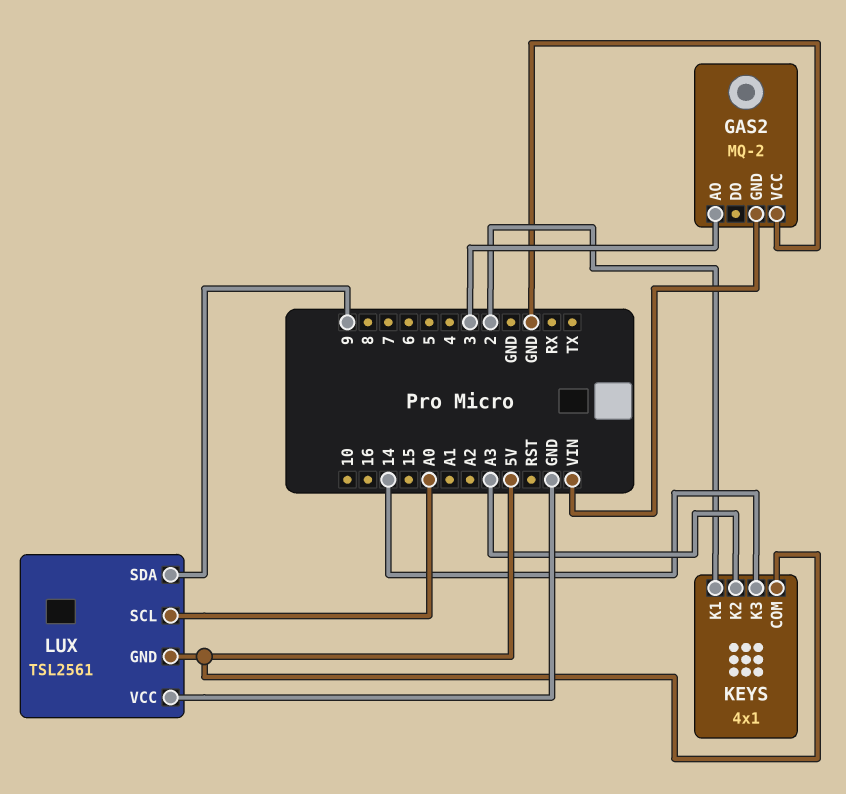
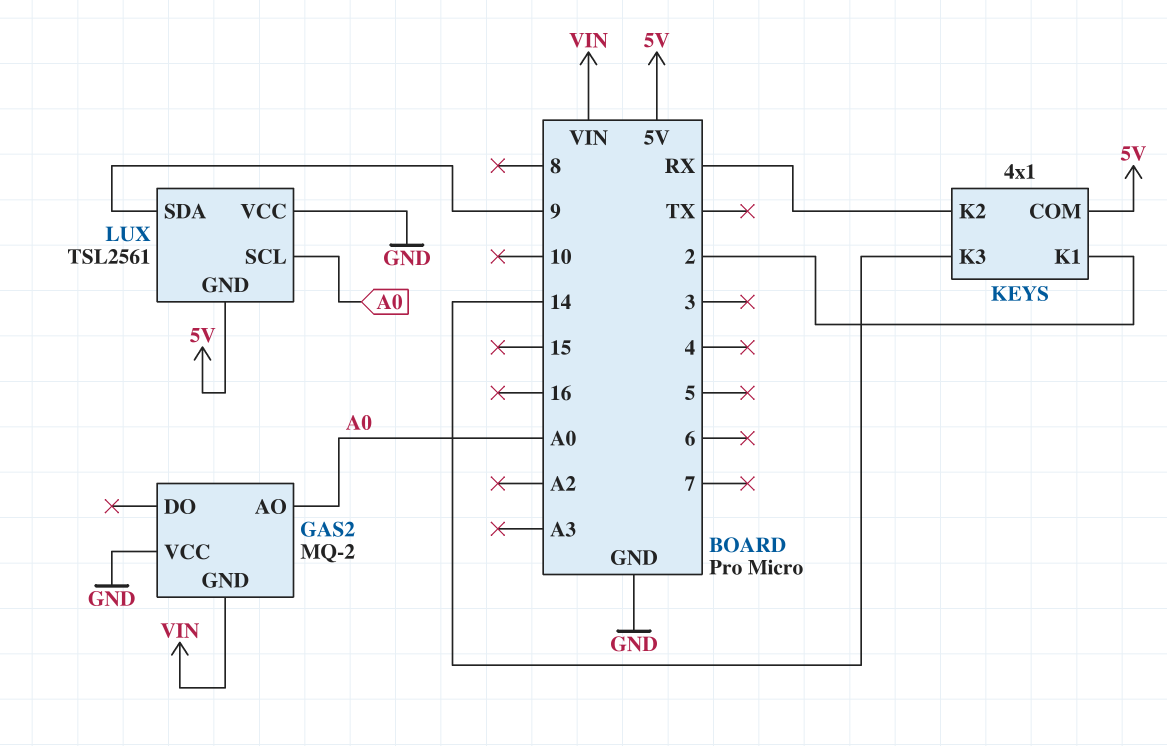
GAS2 pin AO: 3 -> A0
KEYS pin K2: A3 -> RX

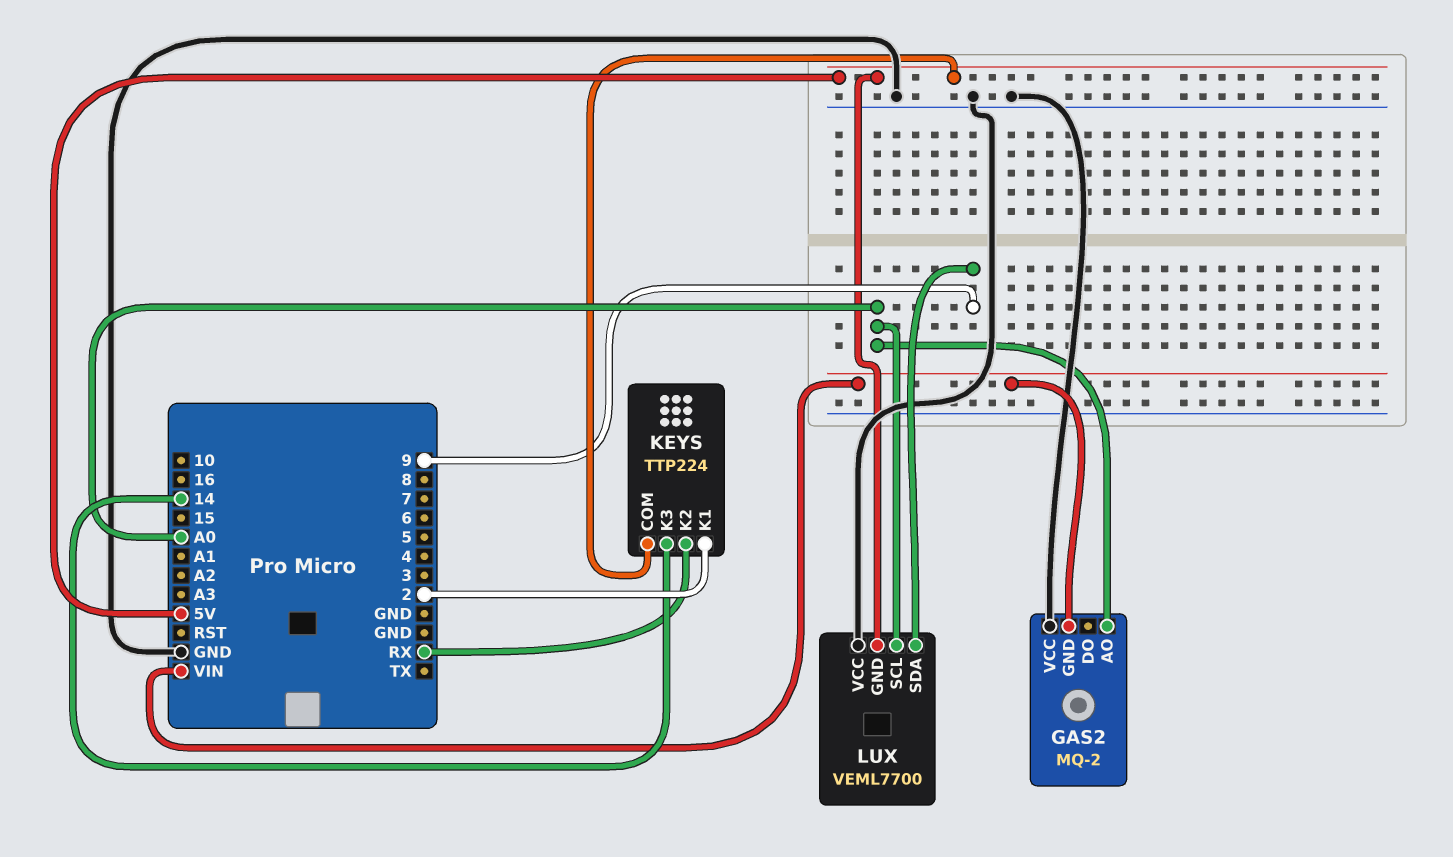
KEYS: 4x1 -> TTP224
LUX: TSL2561 -> VEML7700

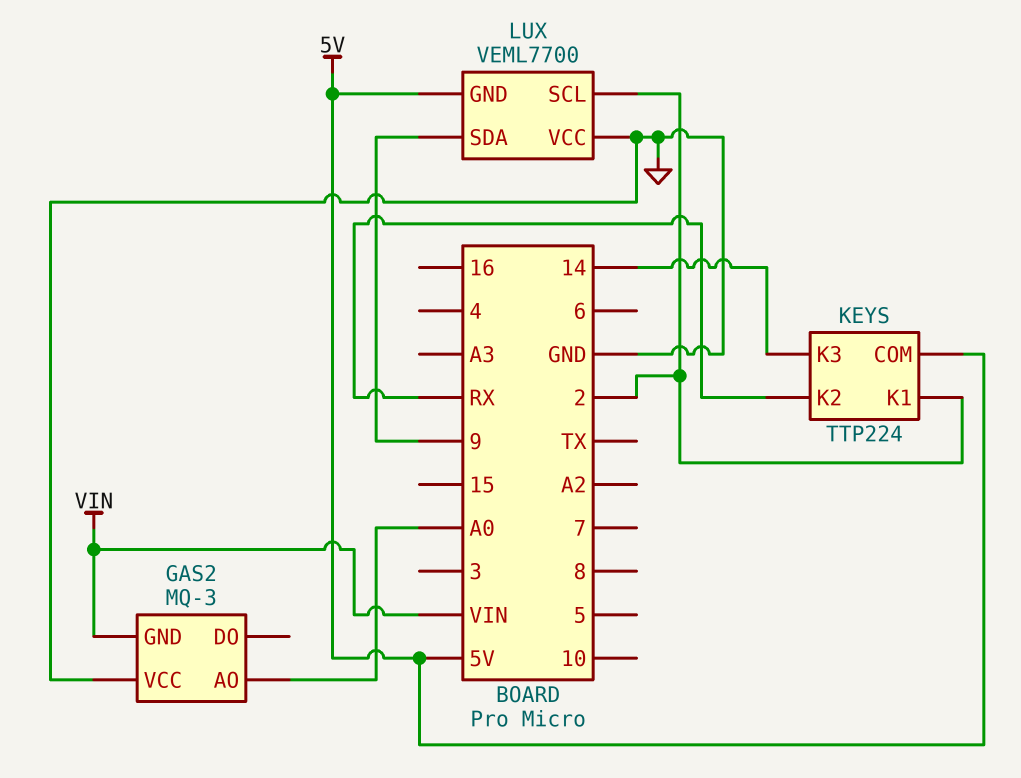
GAS2: MQ-2 -> MQ-3
LUX pin SCL: A0 -> 2

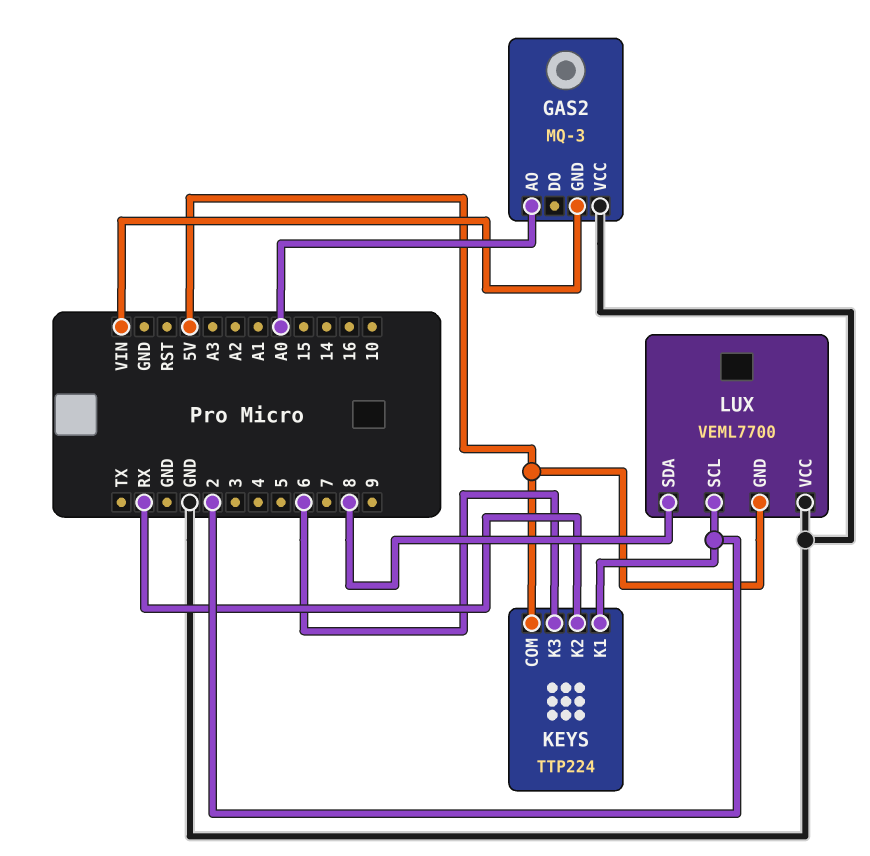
KEYS pin K3: 14 -> 6
LUX pin SDA: 9 -> 8

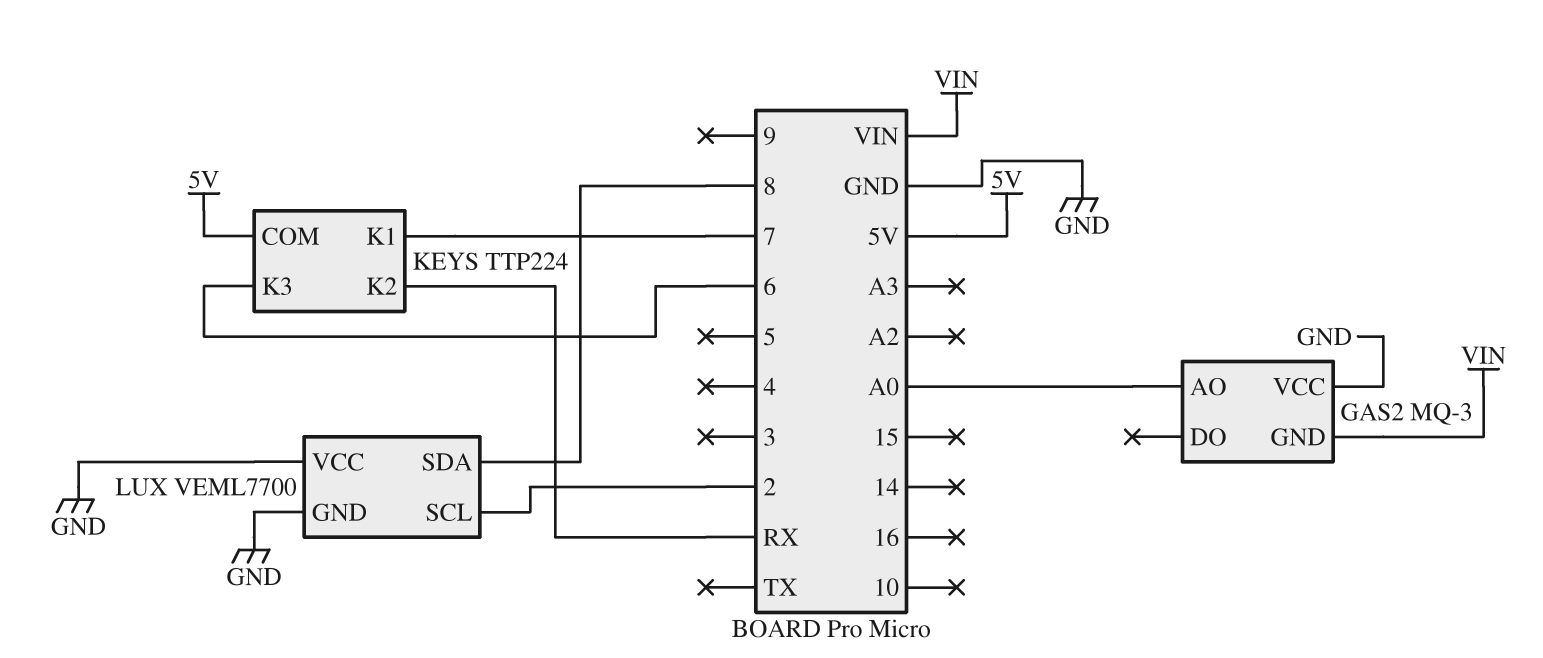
KEYS pin K1: 2 -> 7
LUX pin GND: 5V -> GND

